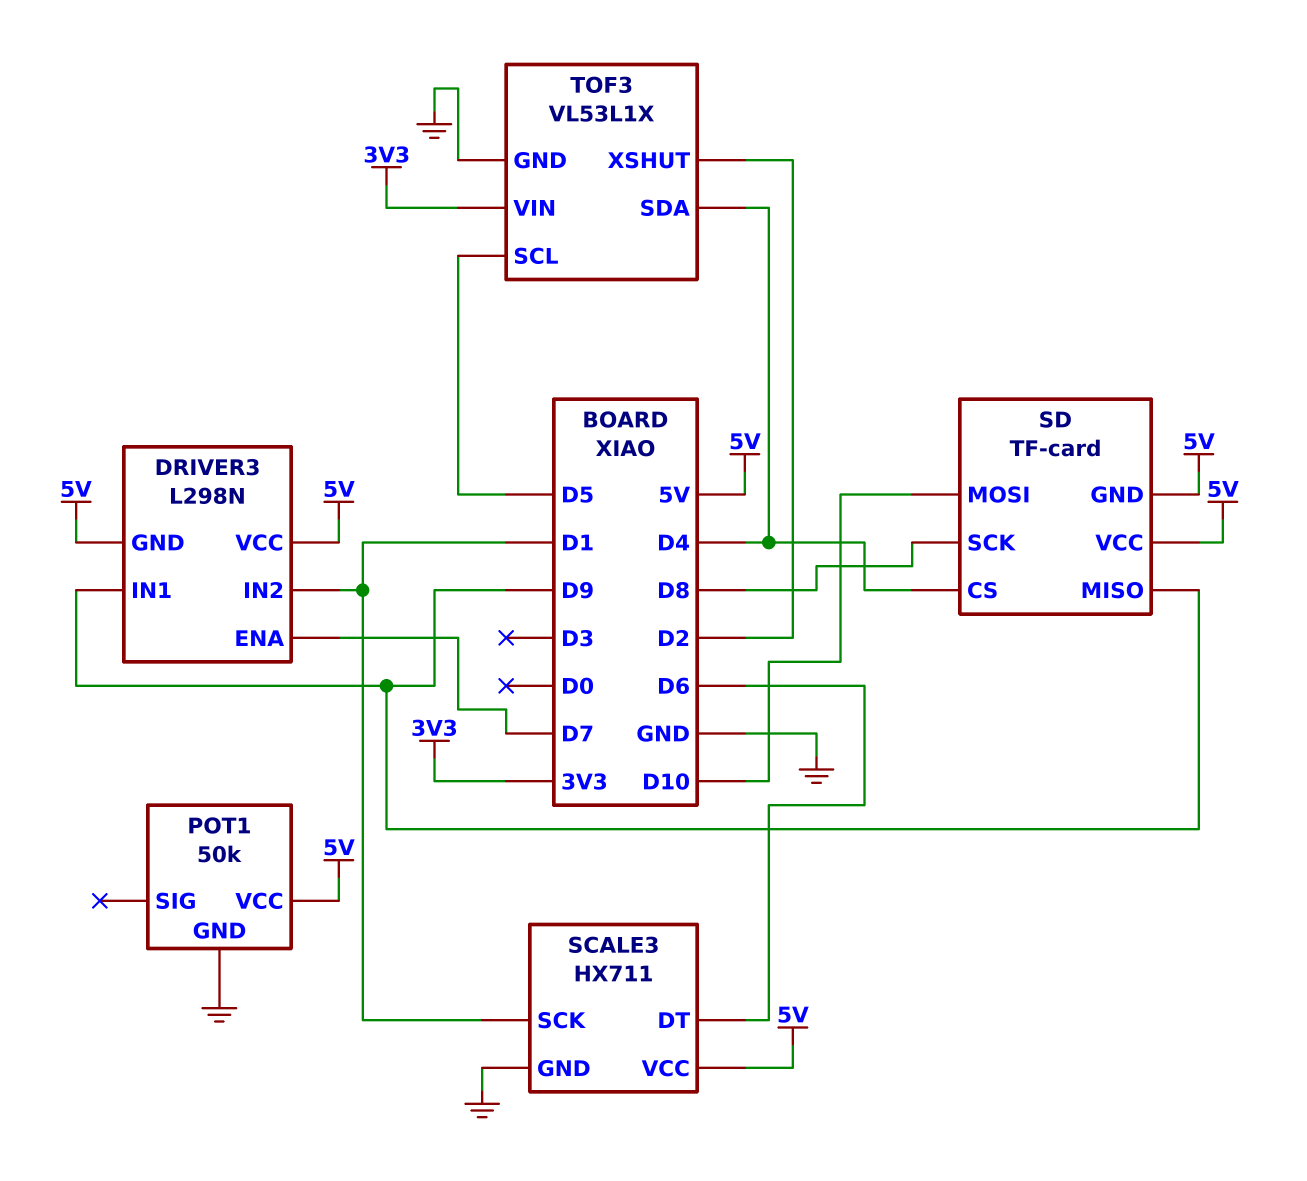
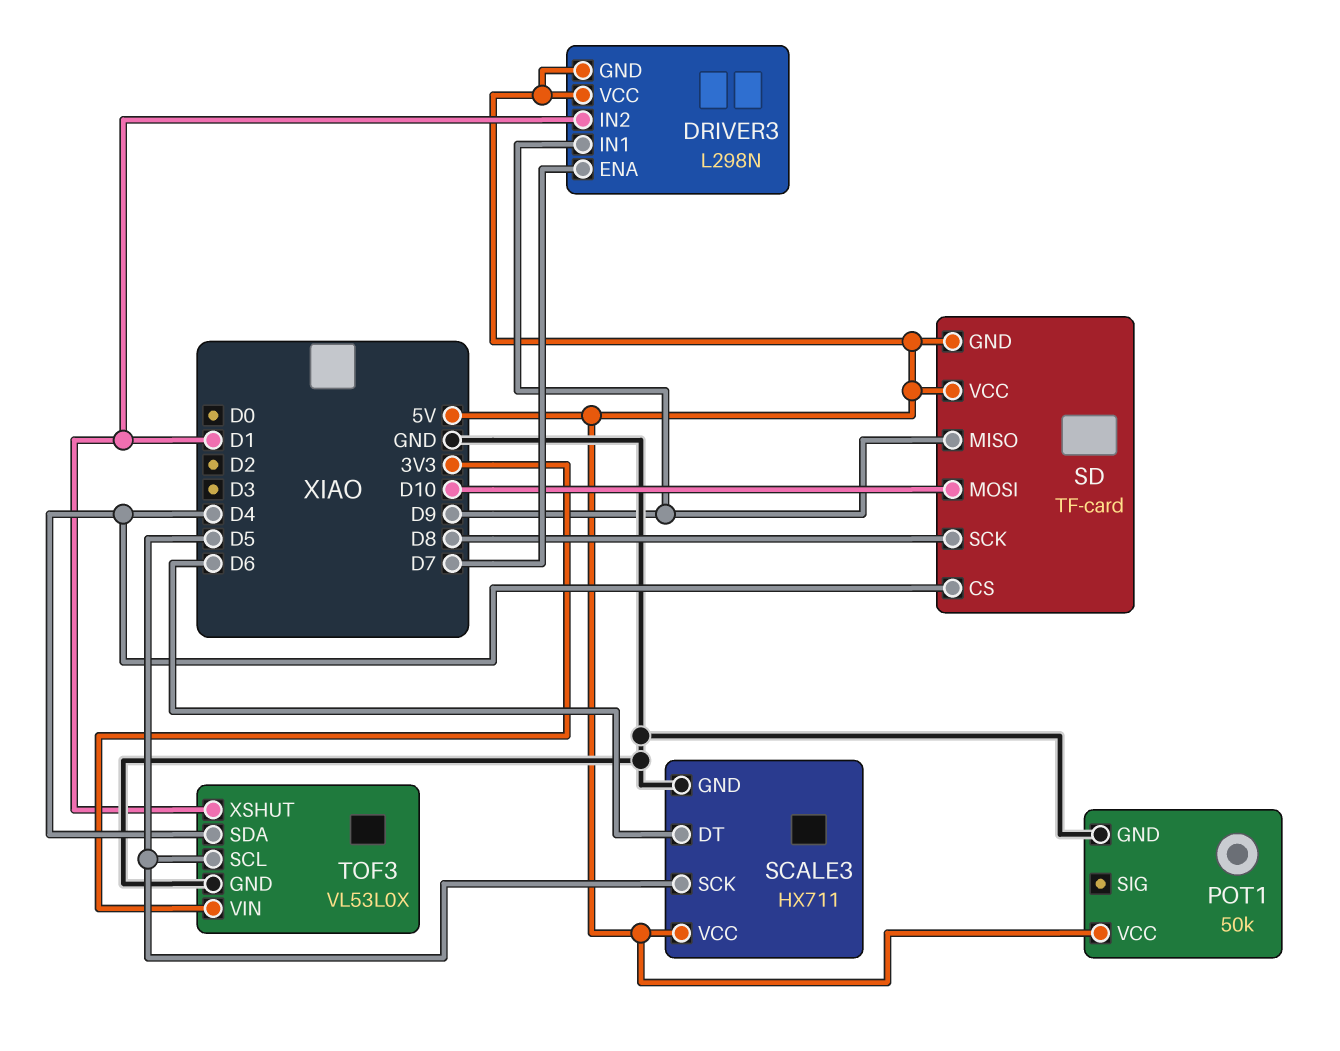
SCALE3 pin SCK: D1 -> D5
TOF3: VL53L1X -> VL53L0X
TOF3 pin XSHUT: D2 -> D1

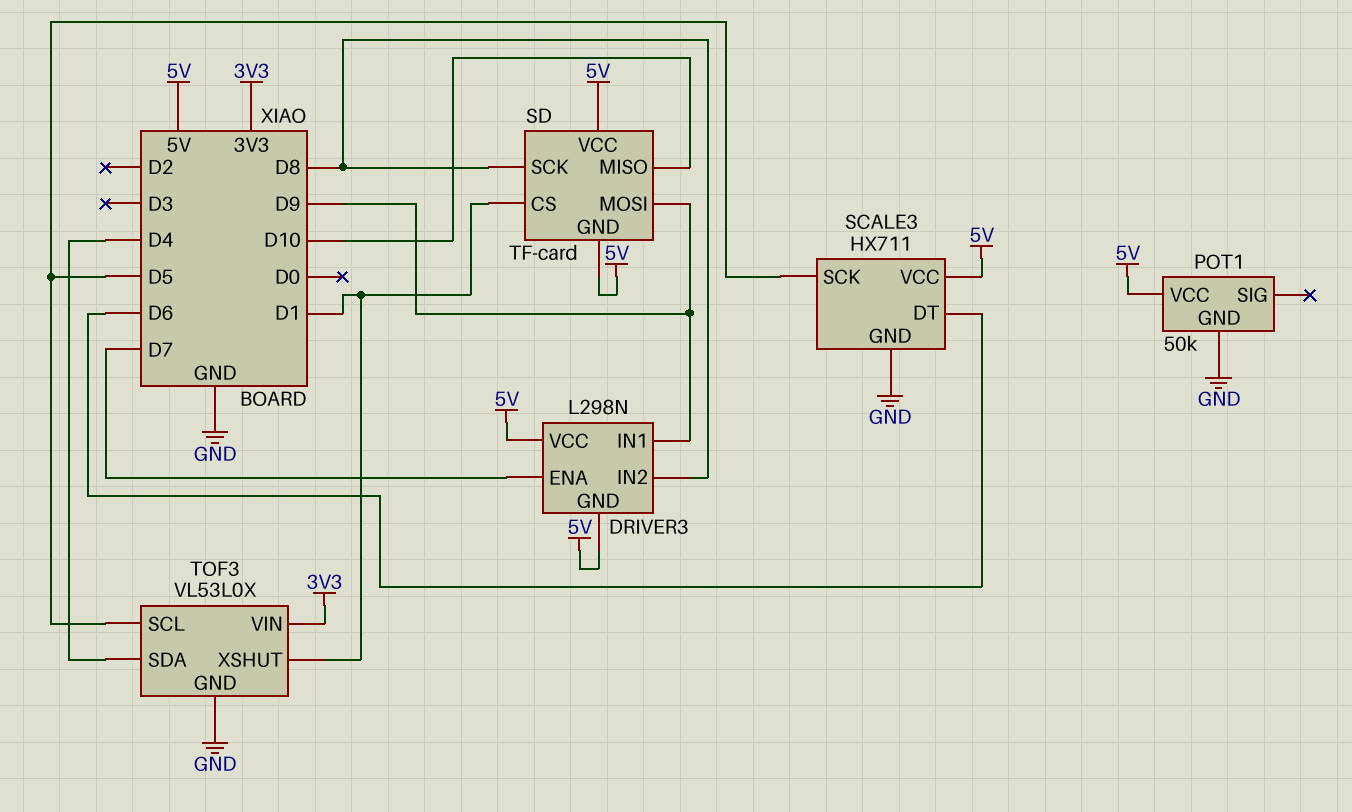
DRIVER3 pin IN2: D1 -> D8
SD pin CS: D4 -> D1
SD pin MISO: D9 -> D10
SD pin MOSI: D10 -> D9

